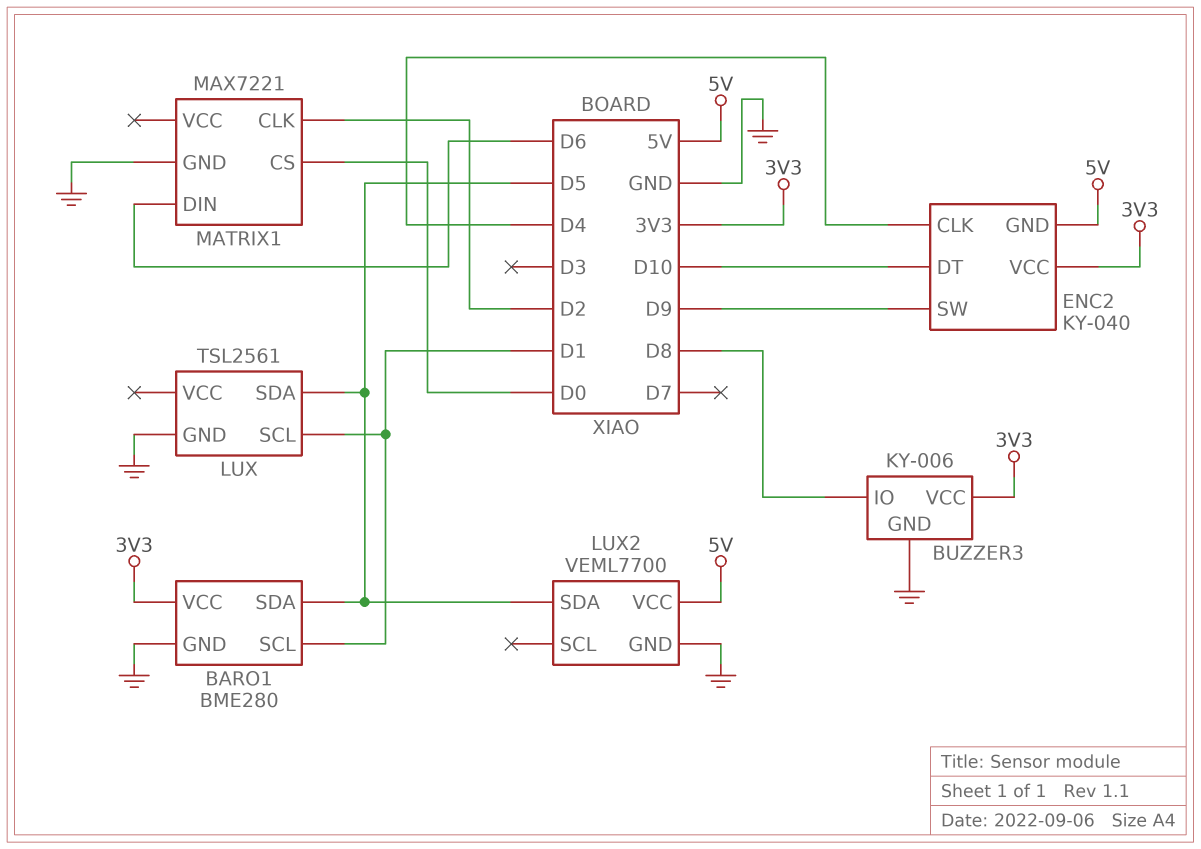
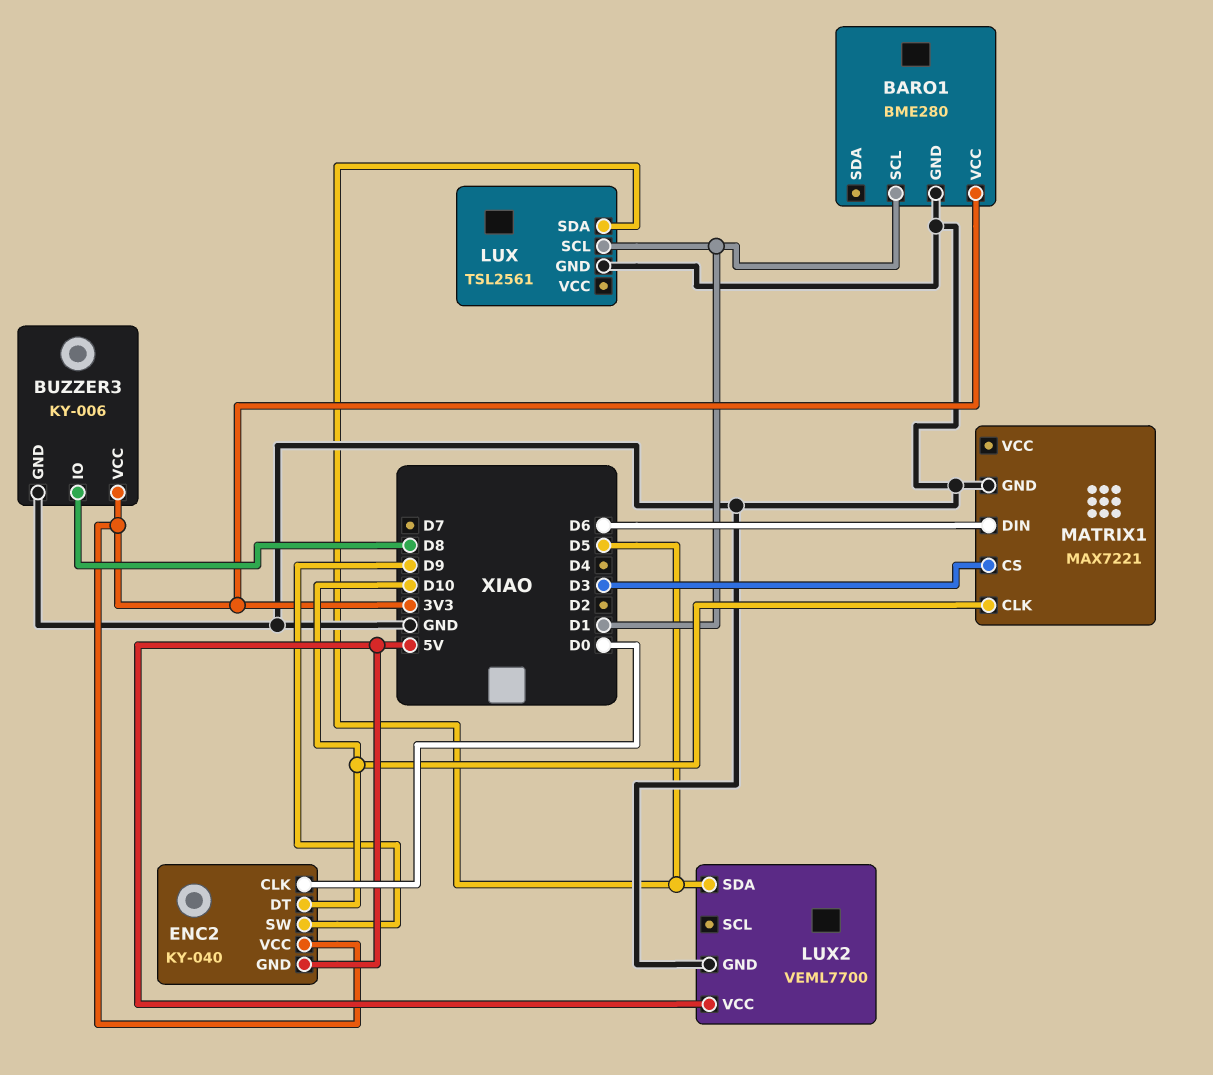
BARO1 pin SDA: D5 -> none
ENC2 pin CLK: D4 -> D0
MATRIX1 pin CLK: D2 -> D10
MATRIX1 pin CS: D0 -> D3

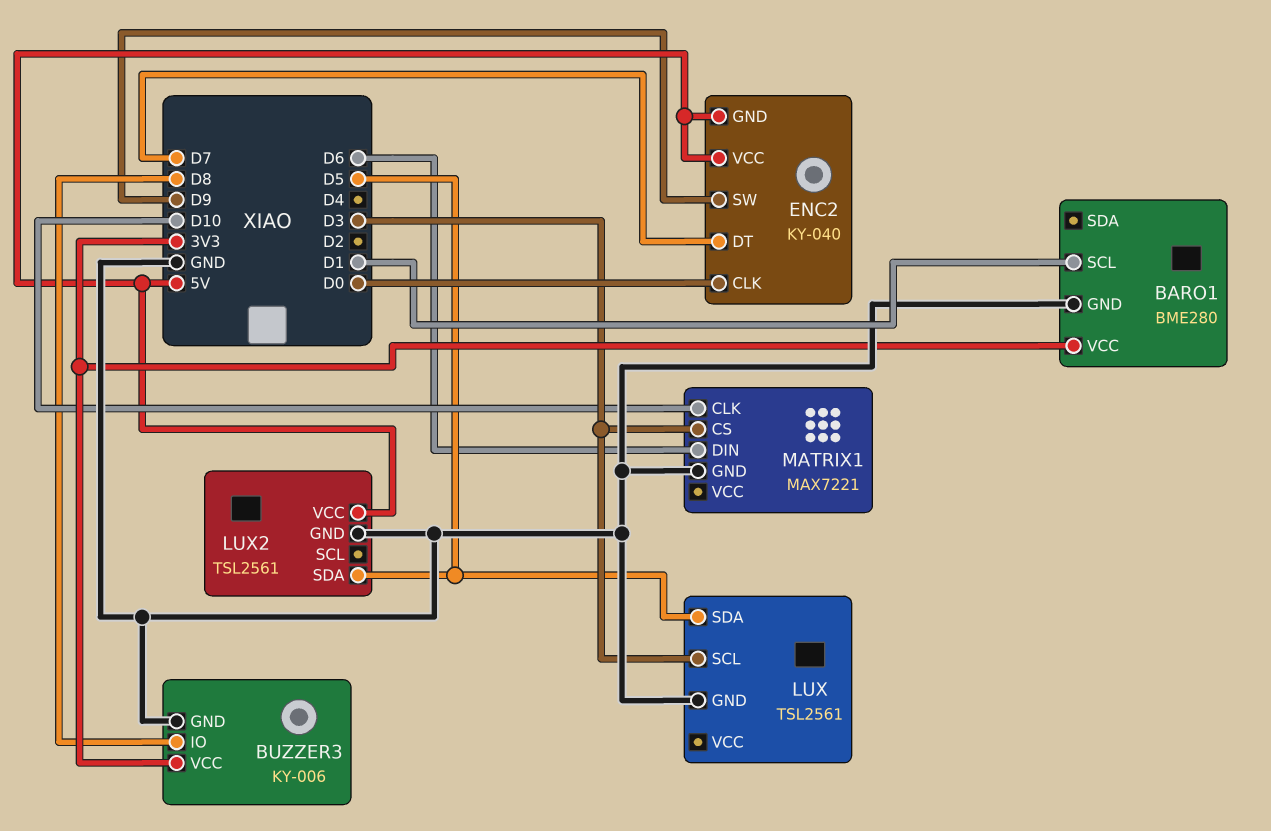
ENC2 pin DT: D10 -> D7
ENC2 pin VCC: 3V3 -> 5V
LUX pin SCL: D1 -> D3
LUX2: VEML7700 -> TSL2561

